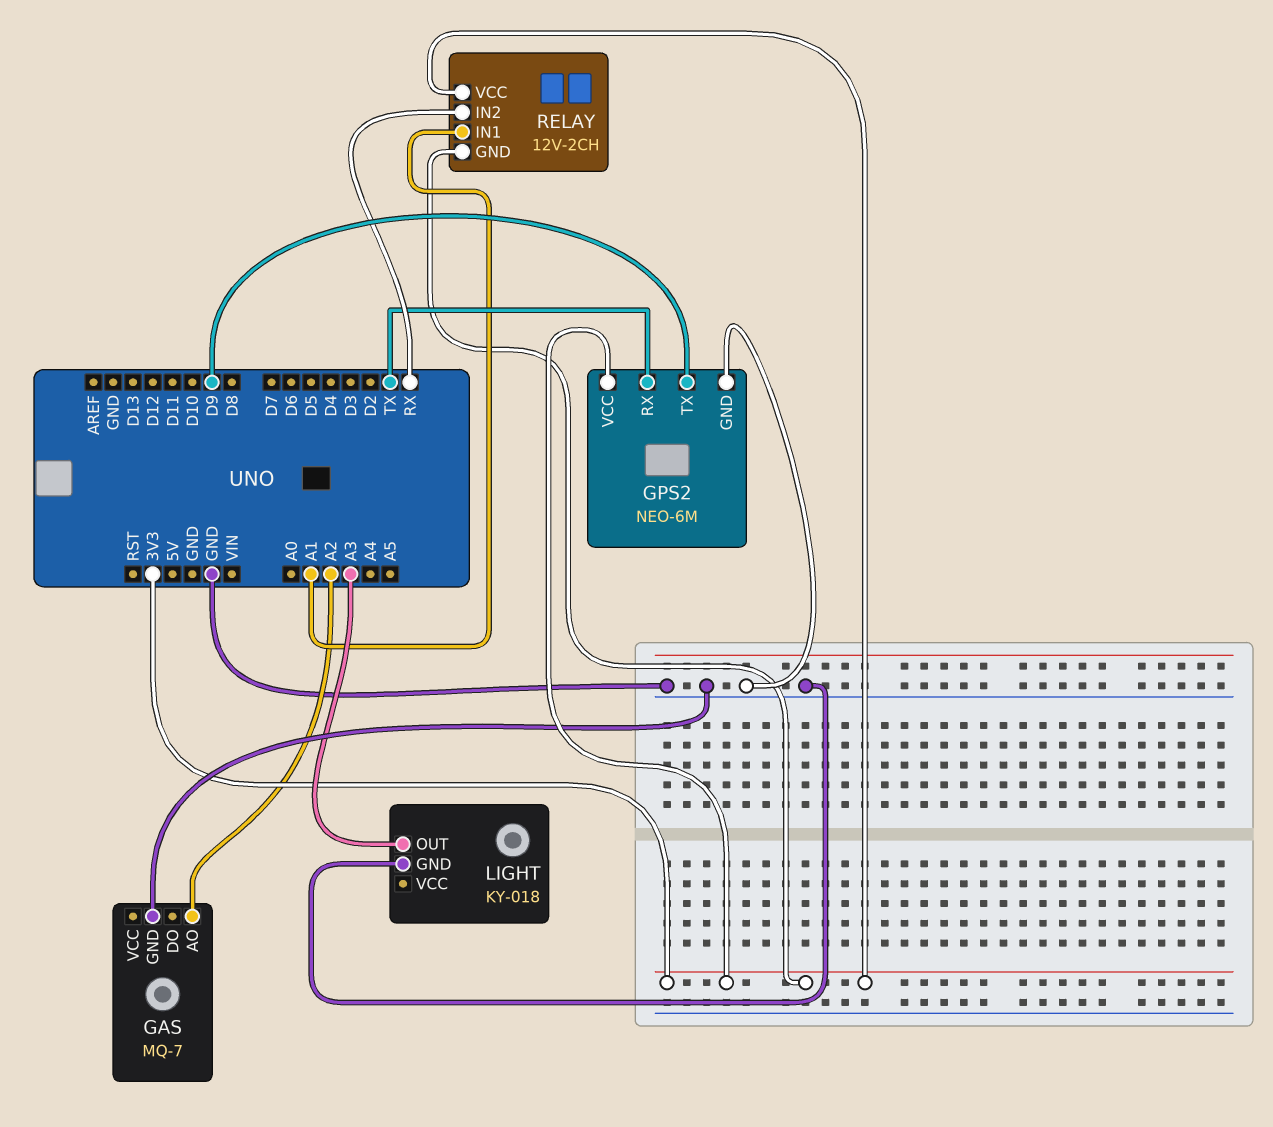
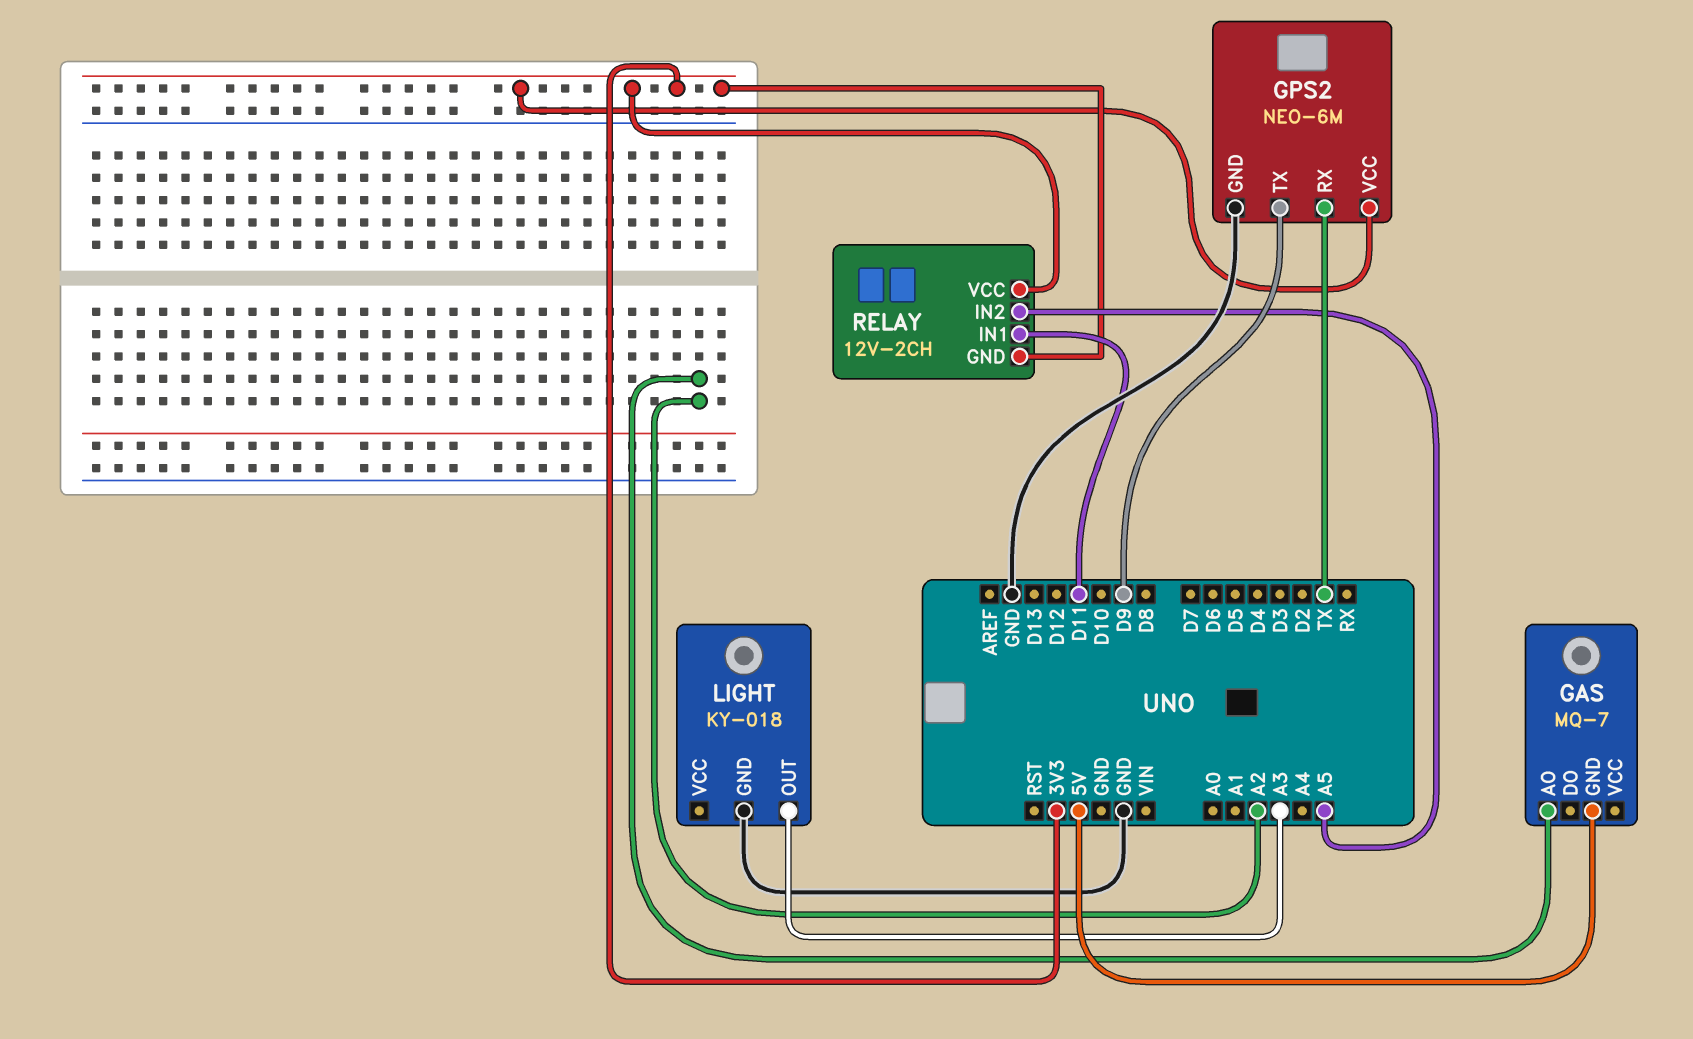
GAS pin GND: GND -> 5V
RELAY pin IN1: A1 -> D11
RELAY pin IN2: RX -> A5

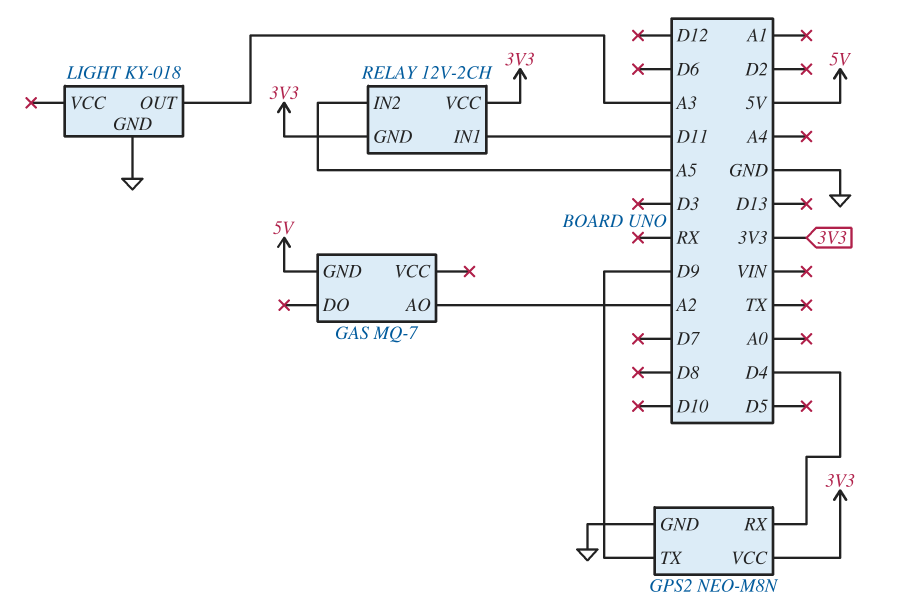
GPS2: NEO-6M -> NEO-M8N
GPS2 pin RX: TX -> D4

